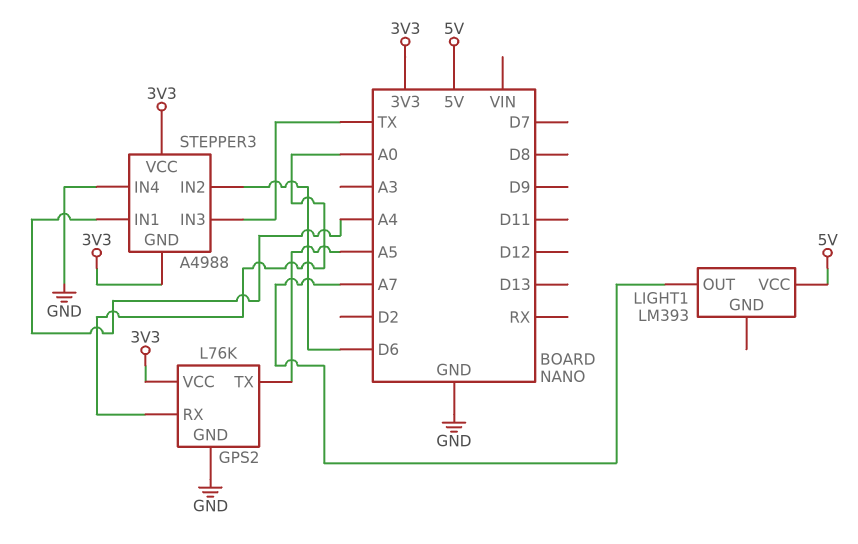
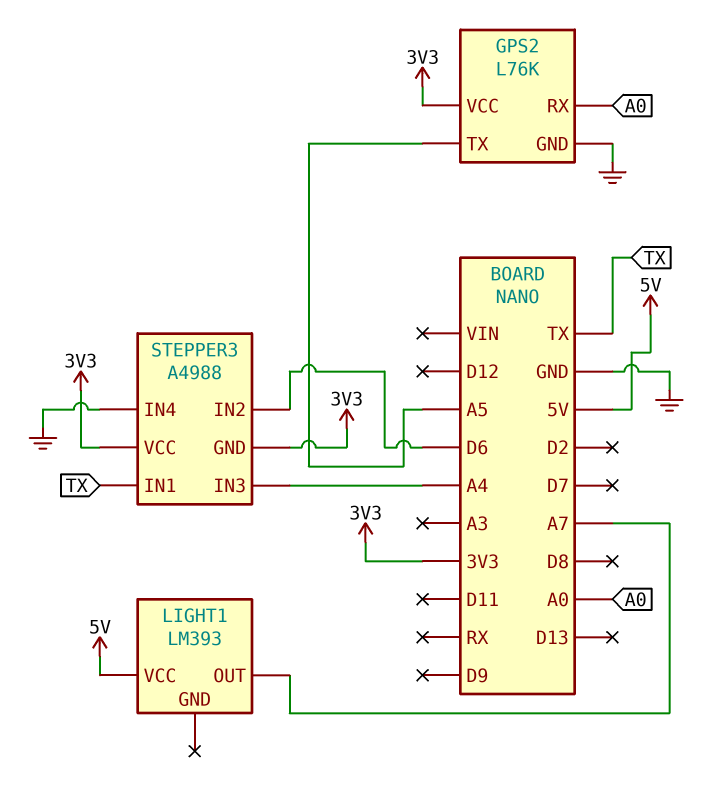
STEPPER3 pin IN1: A4 -> TX
STEPPER3 pin IN3: TX -> A4

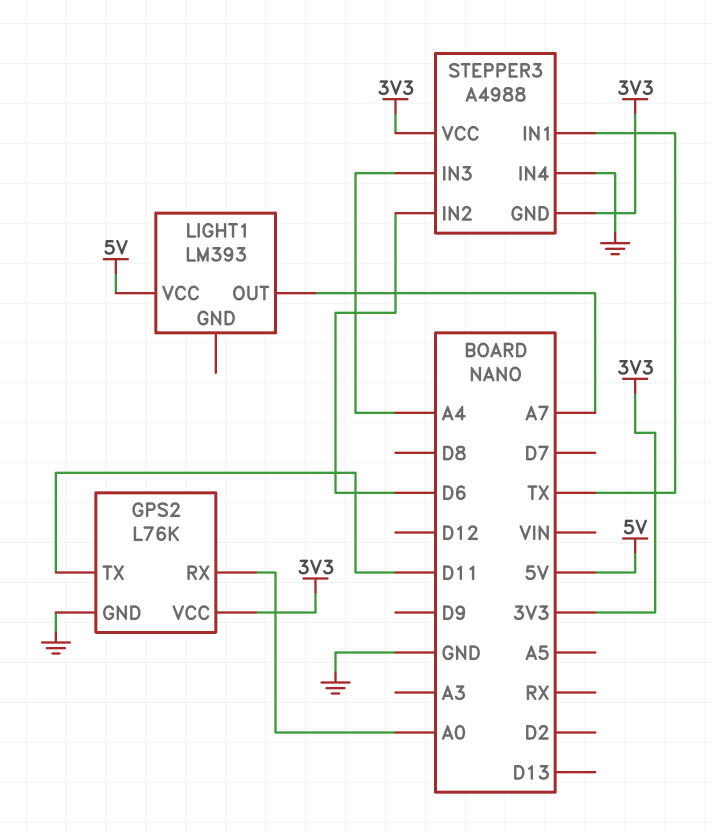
GPS2 pin TX: A5 -> D11

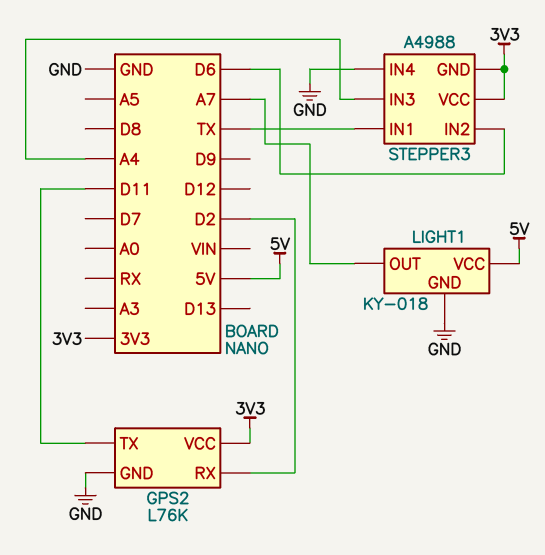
GPS2 pin RX: A0 -> D2
LIGHT1: LM393 -> KY-018
LIGHT1 pin GND: none -> GND

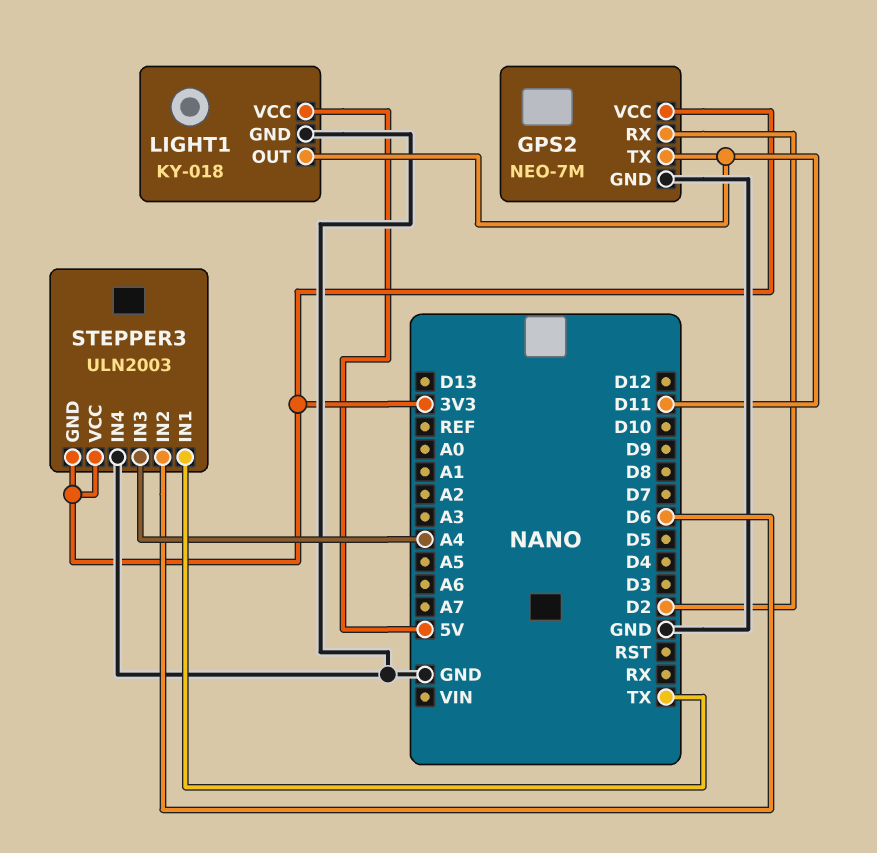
GPS2: L76K -> NEO-7M
LIGHT1 pin OUT: A7 -> D11
STEPPER3: A4988 -> ULN2003

